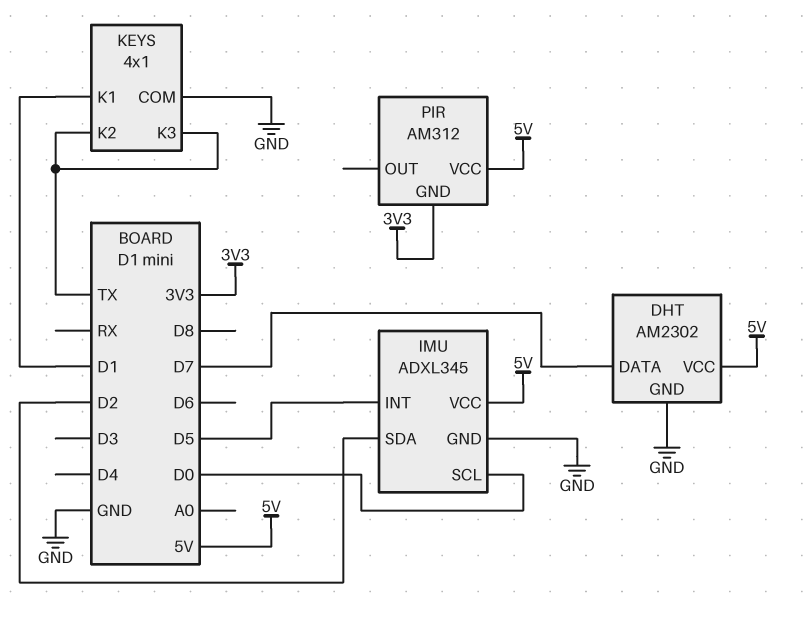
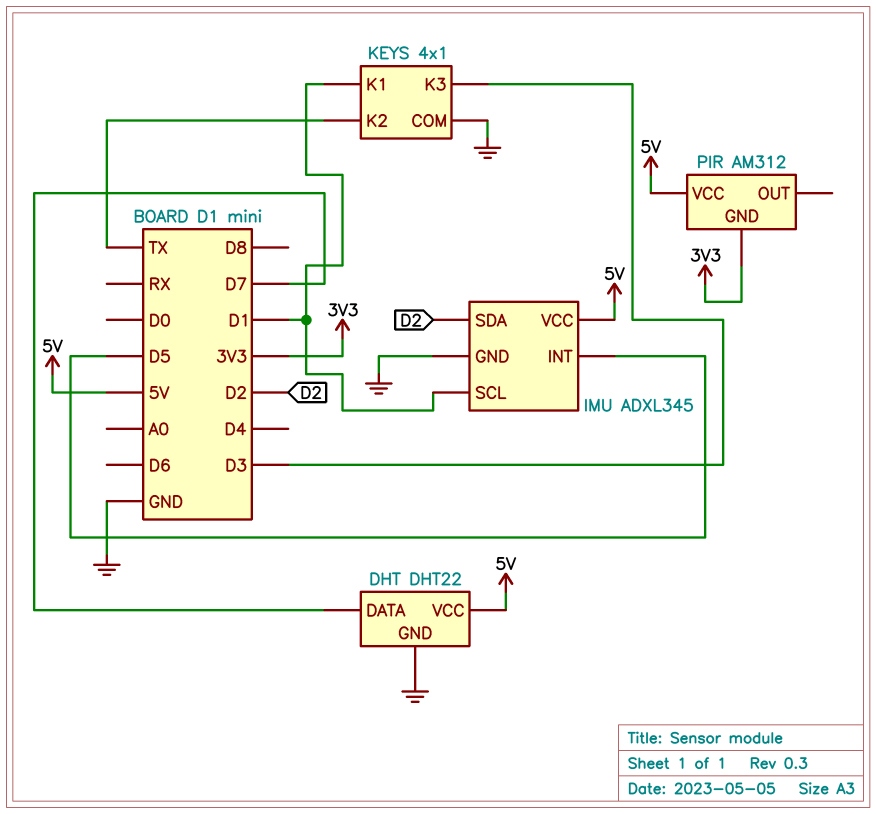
DHT: AM2302 -> DHT22
IMU pin SCL: D0 -> D1
KEYS pin K3: TX -> D3

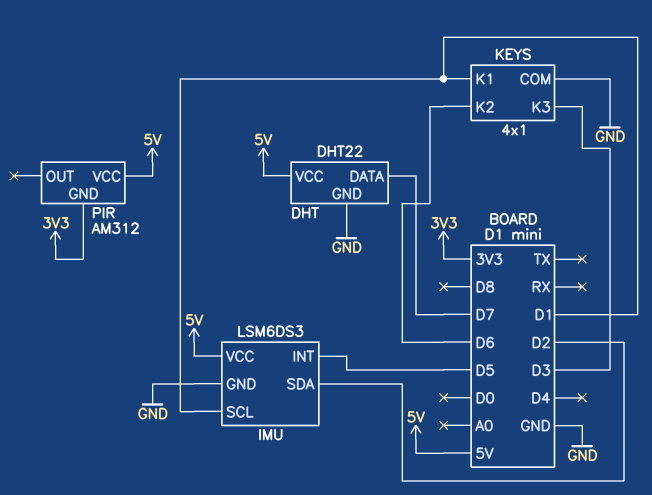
IMU: ADXL345 -> LSM6DS3
KEYS pin K2: TX -> D6

